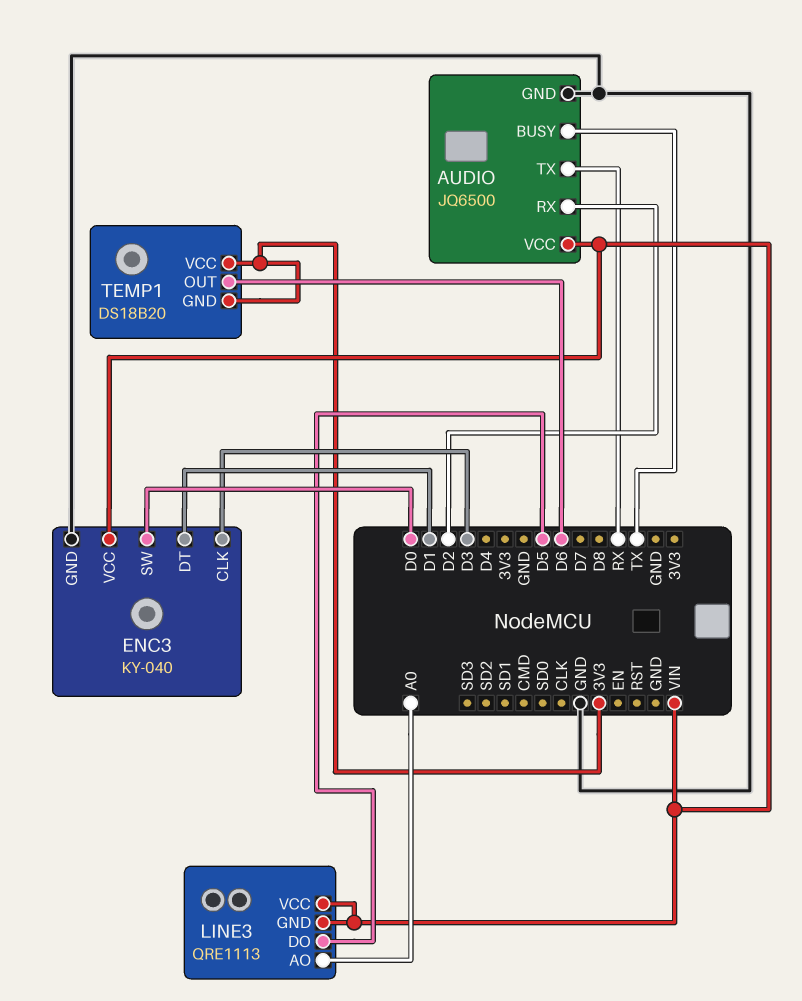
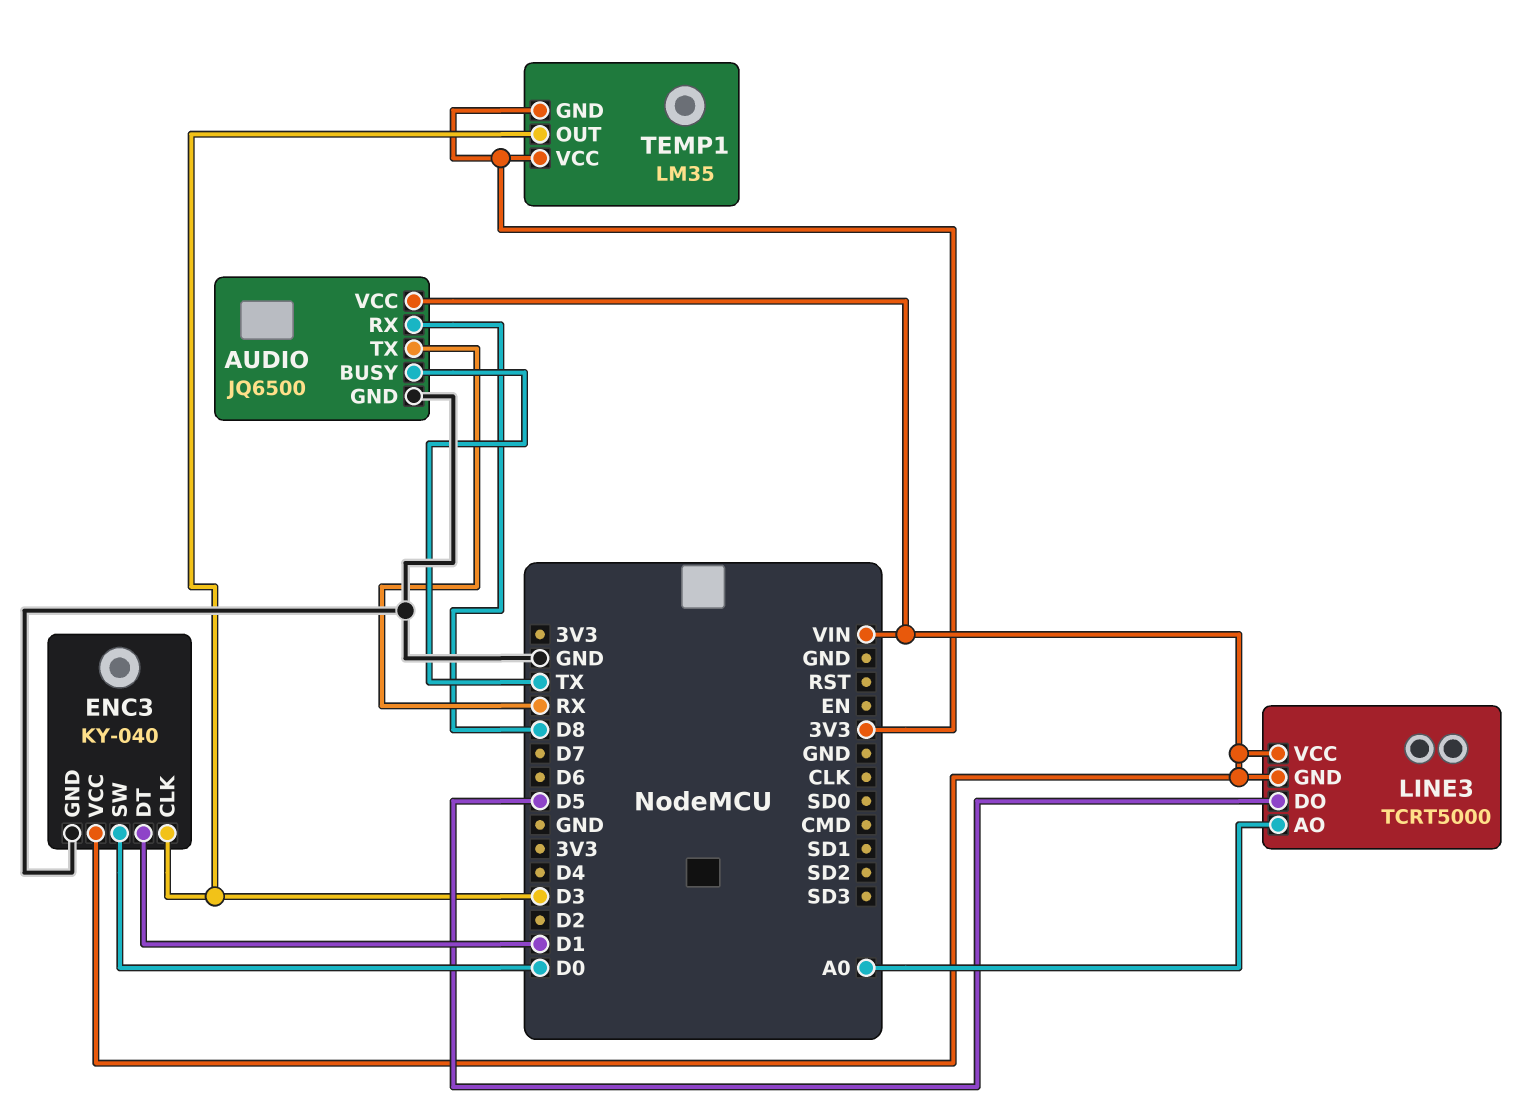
AUDIO pin RX: D2 -> D8
LINE3: QRE1113 -> TCRT5000
TEMP1: DS18B20 -> LM35
TEMP1 pin OUT: D6 -> D3

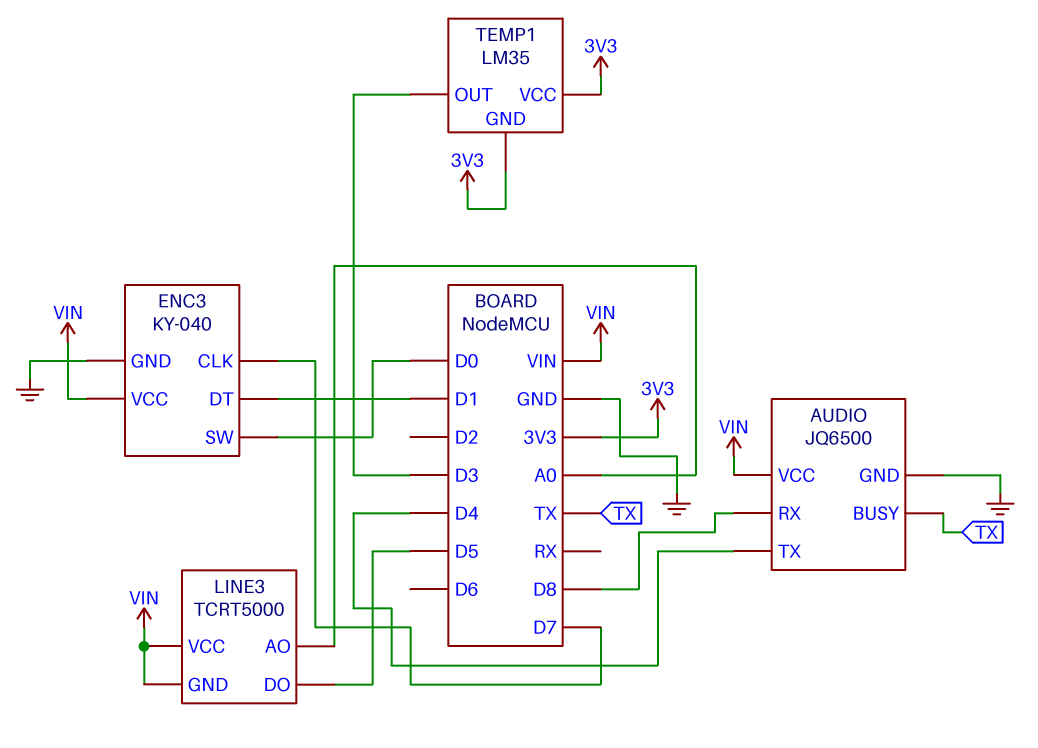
AUDIO pin TX: RX -> D4
ENC3 pin CLK: D3 -> D7

